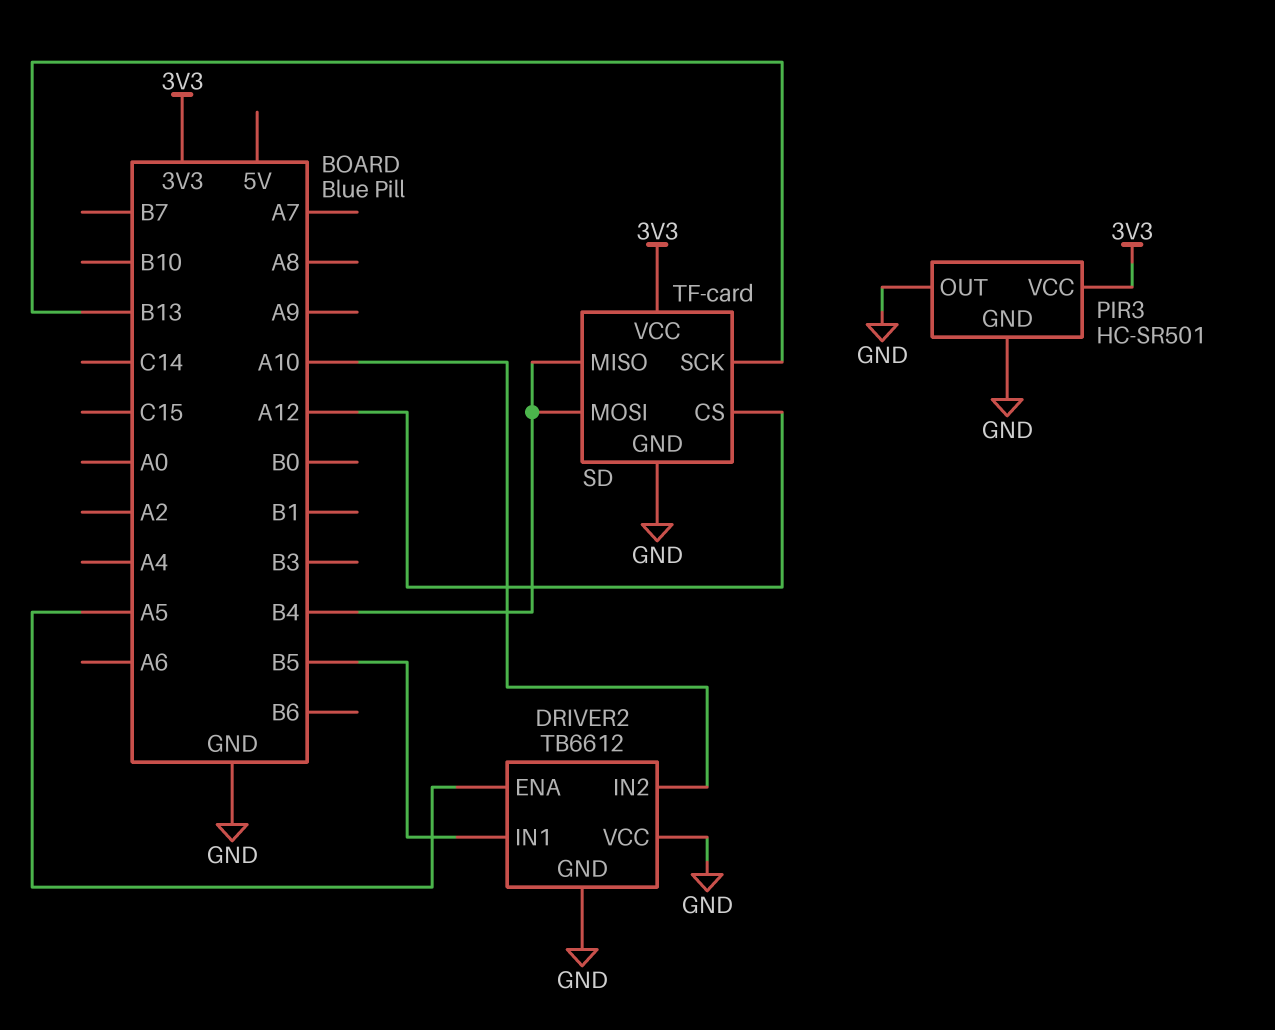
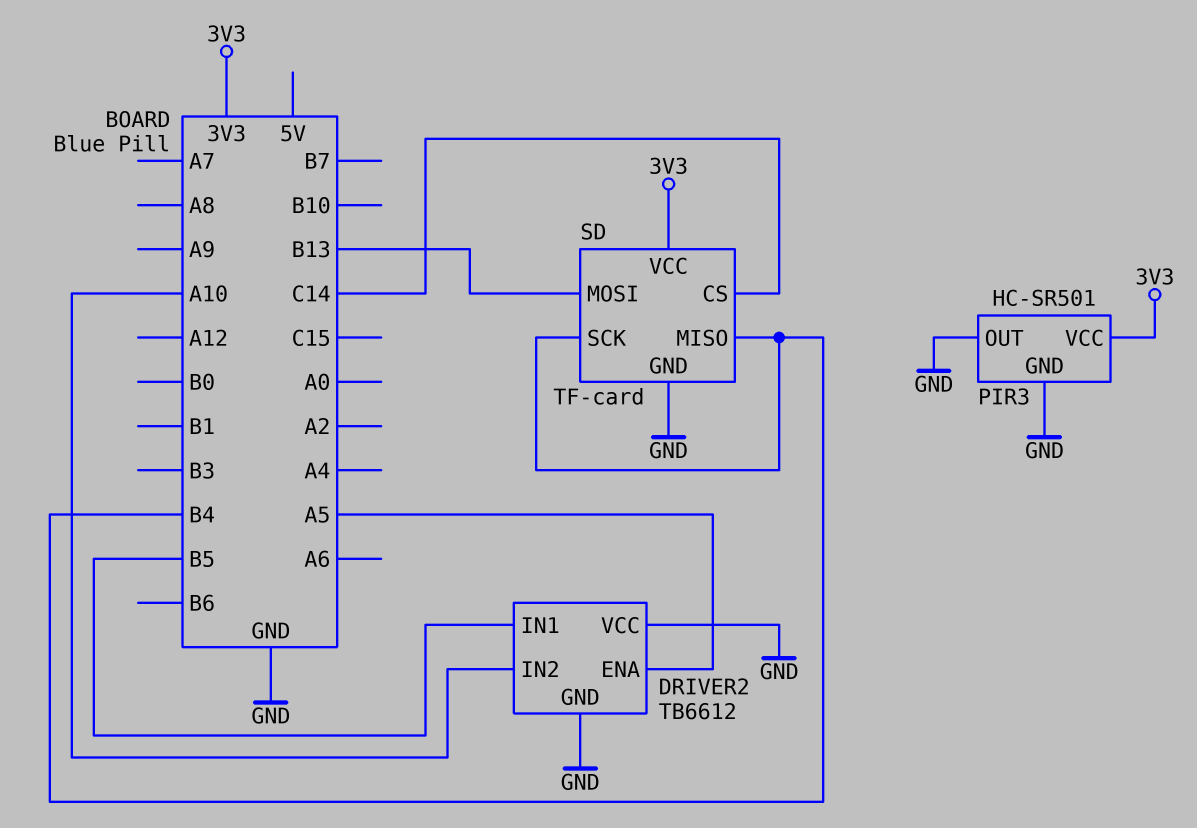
SD pin CS: A12 -> C14
SD pin MOSI: B4 -> B13
SD pin SCK: B13 -> B4

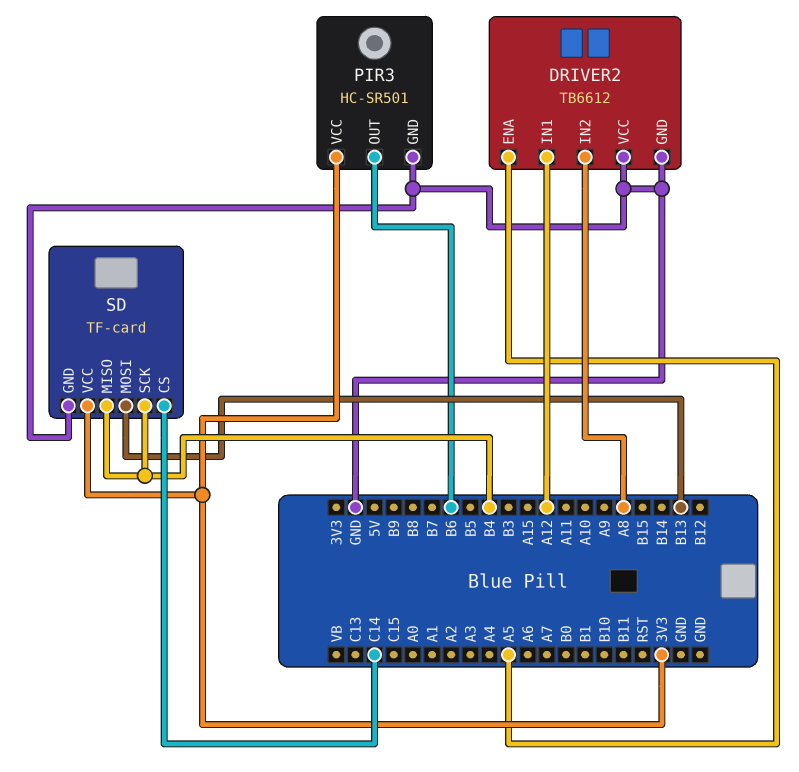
DRIVER2 pin IN1: B5 -> A12
DRIVER2 pin IN2: A10 -> A8
PIR3 pin OUT: GND -> B6

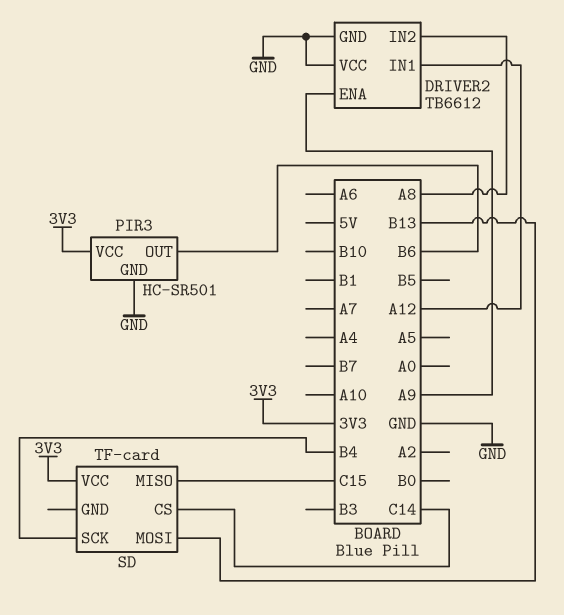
DRIVER2 pin ENA: A5 -> A9
SD pin GND: GND -> none
SD pin MISO: B4 -> C15

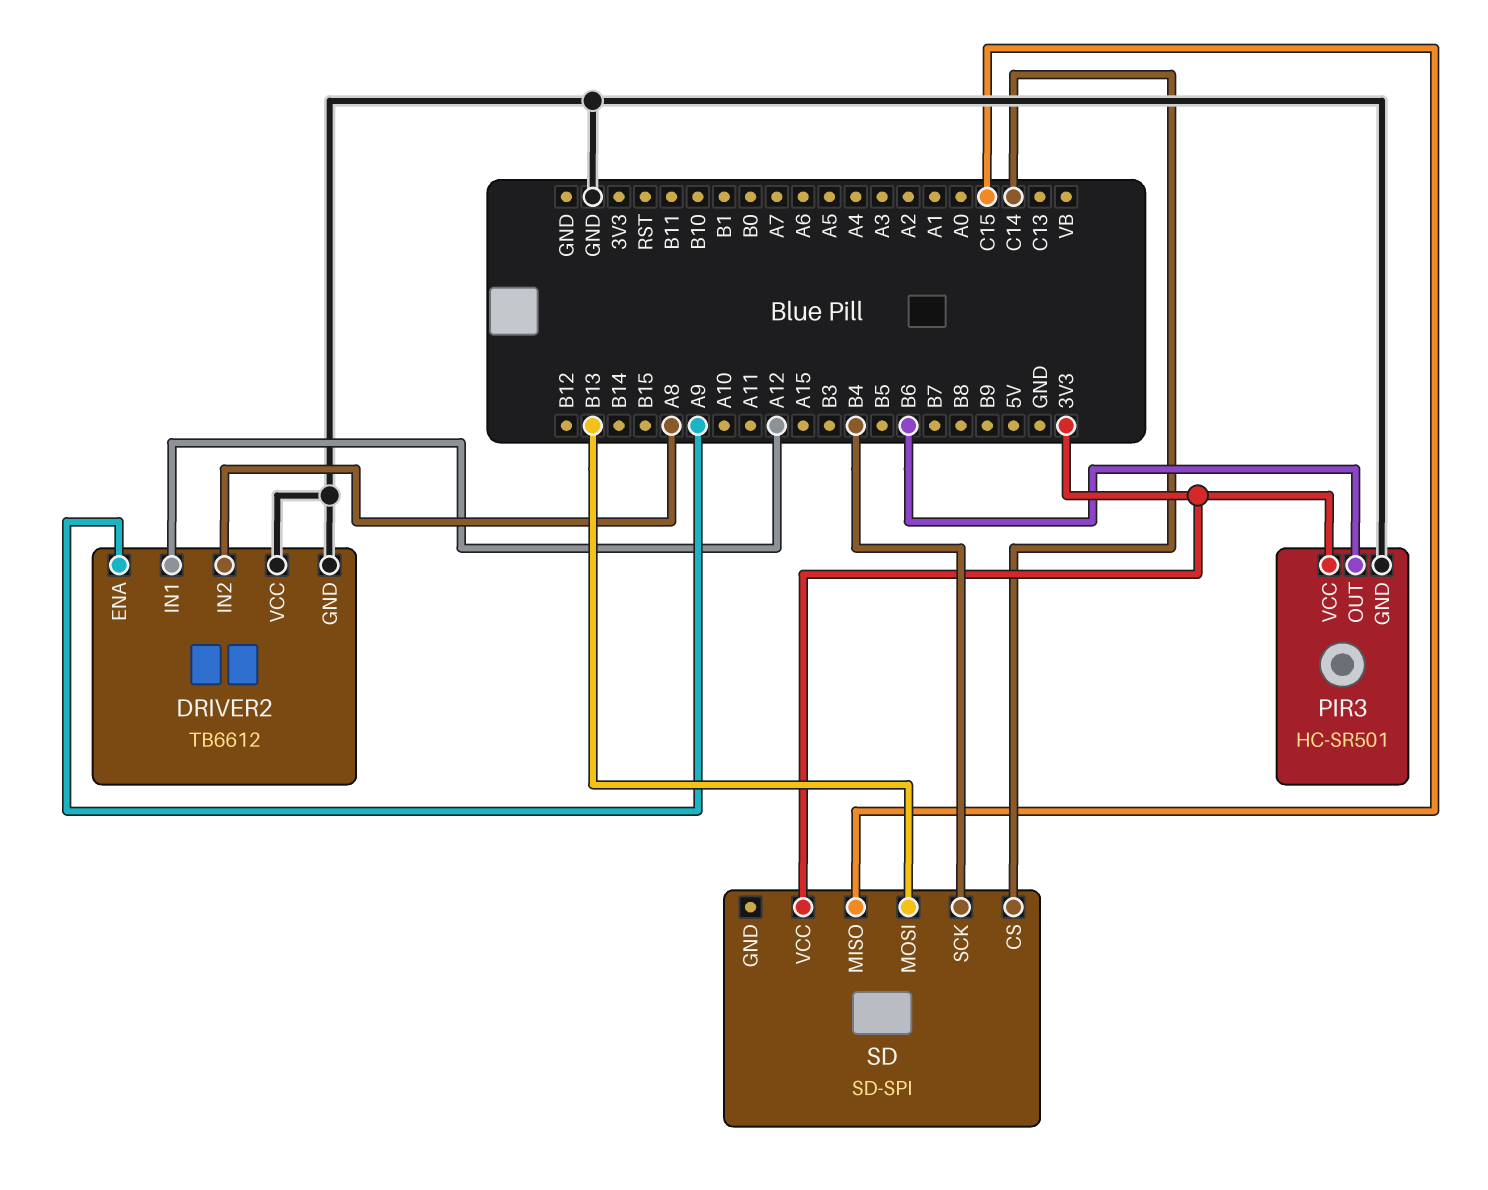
SD: TF-card -> SD-SPI

